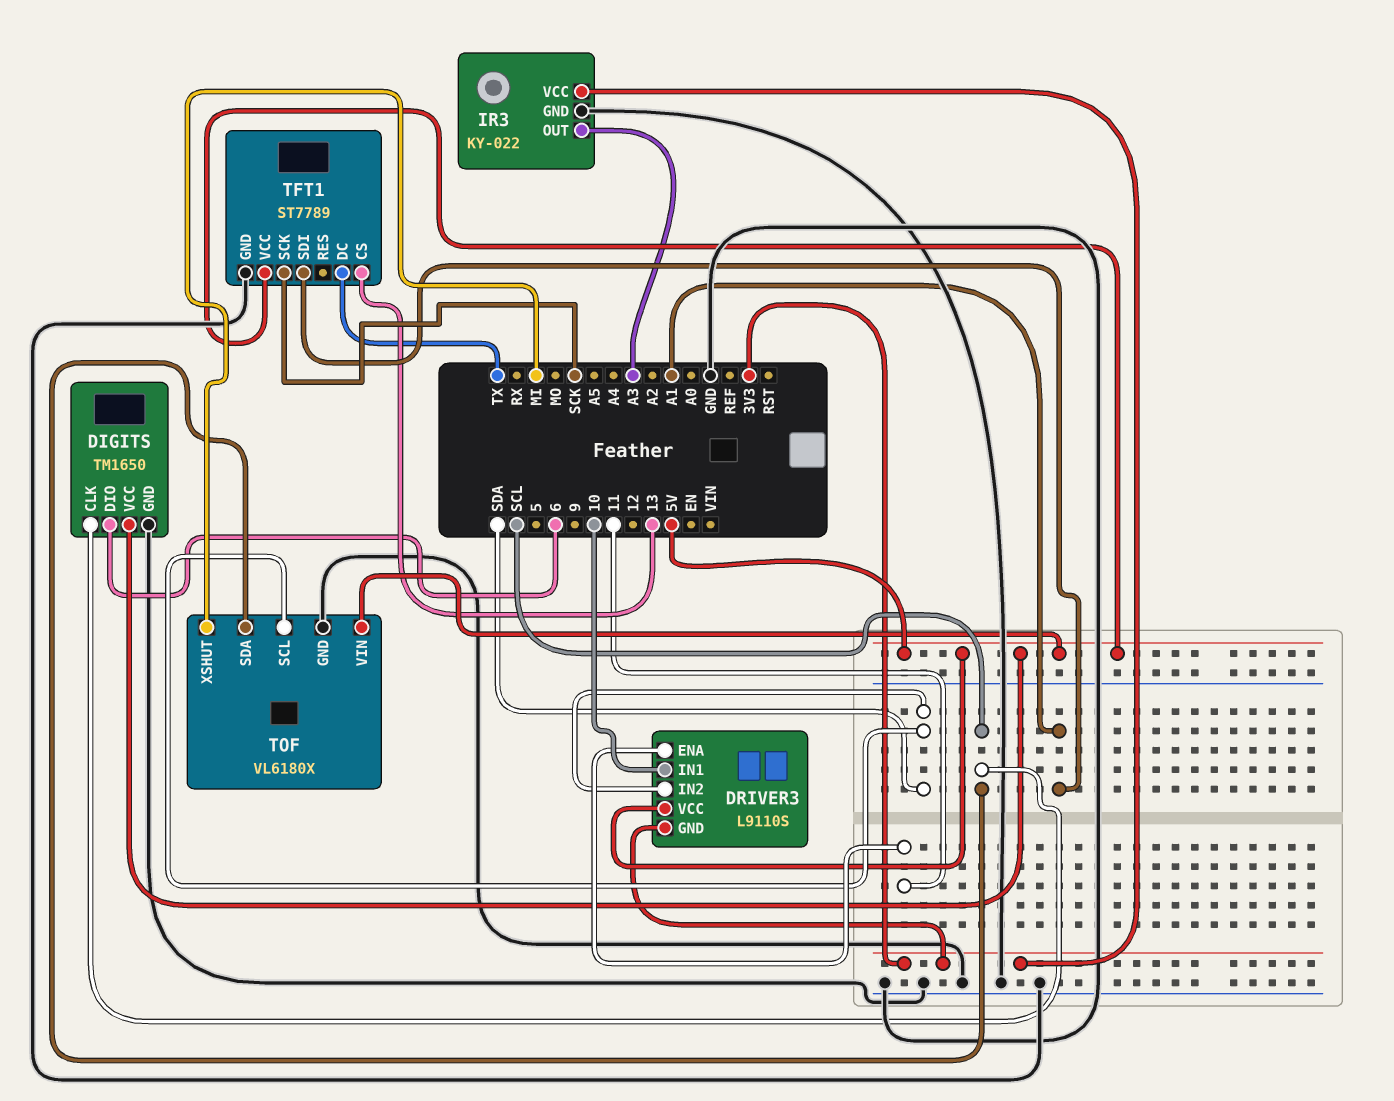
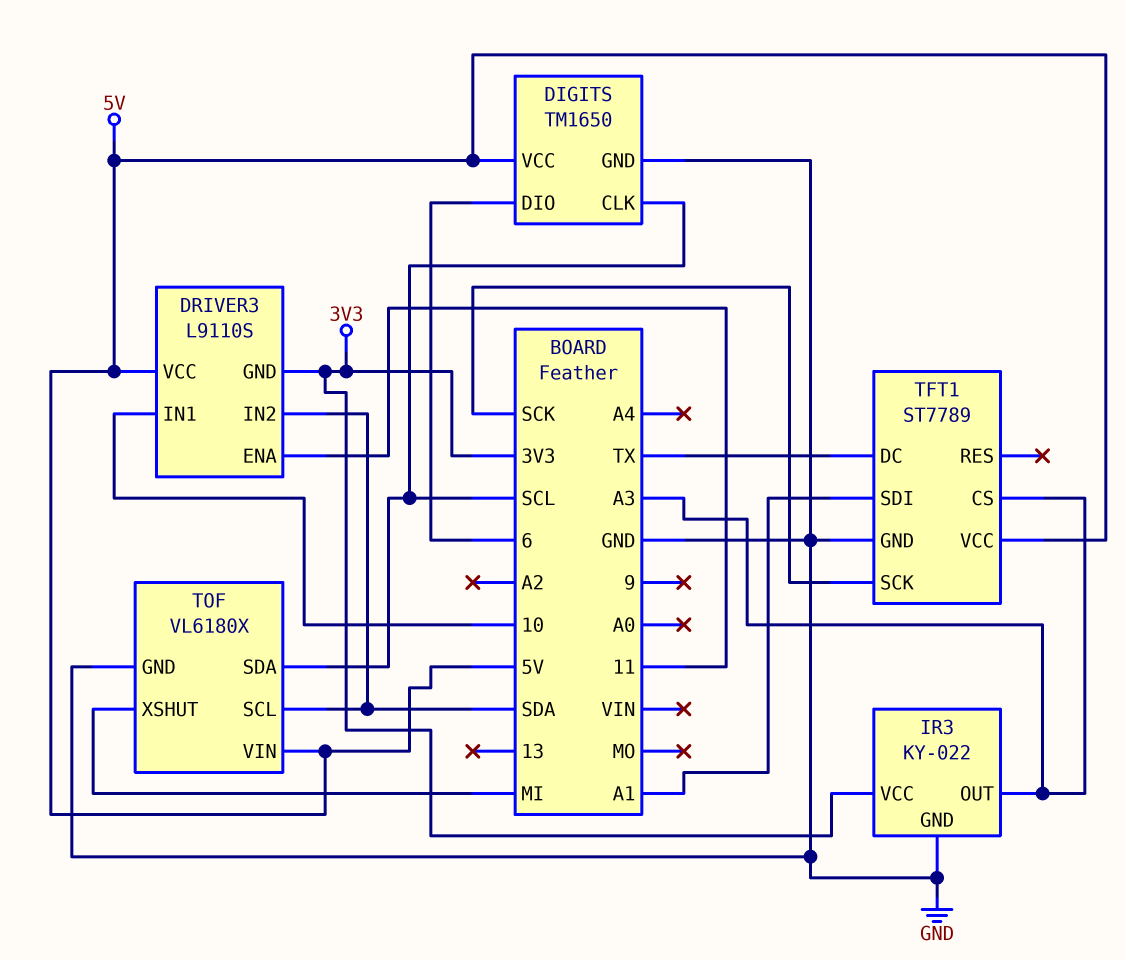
TFT1 pin CS: 13 -> A3

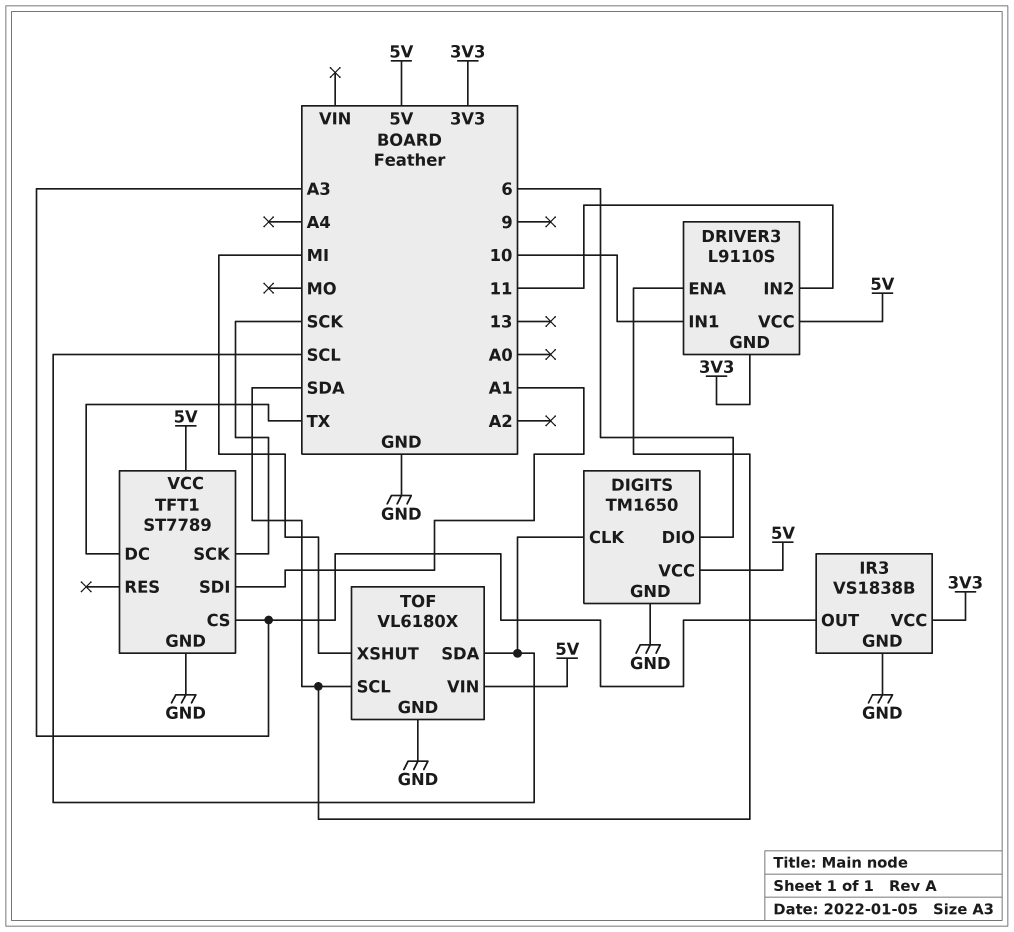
DRIVER3 pin ENA: 11 -> SDA
DRIVER3 pin IN2: SDA -> 11
IR3: KY-022 -> VS1838B

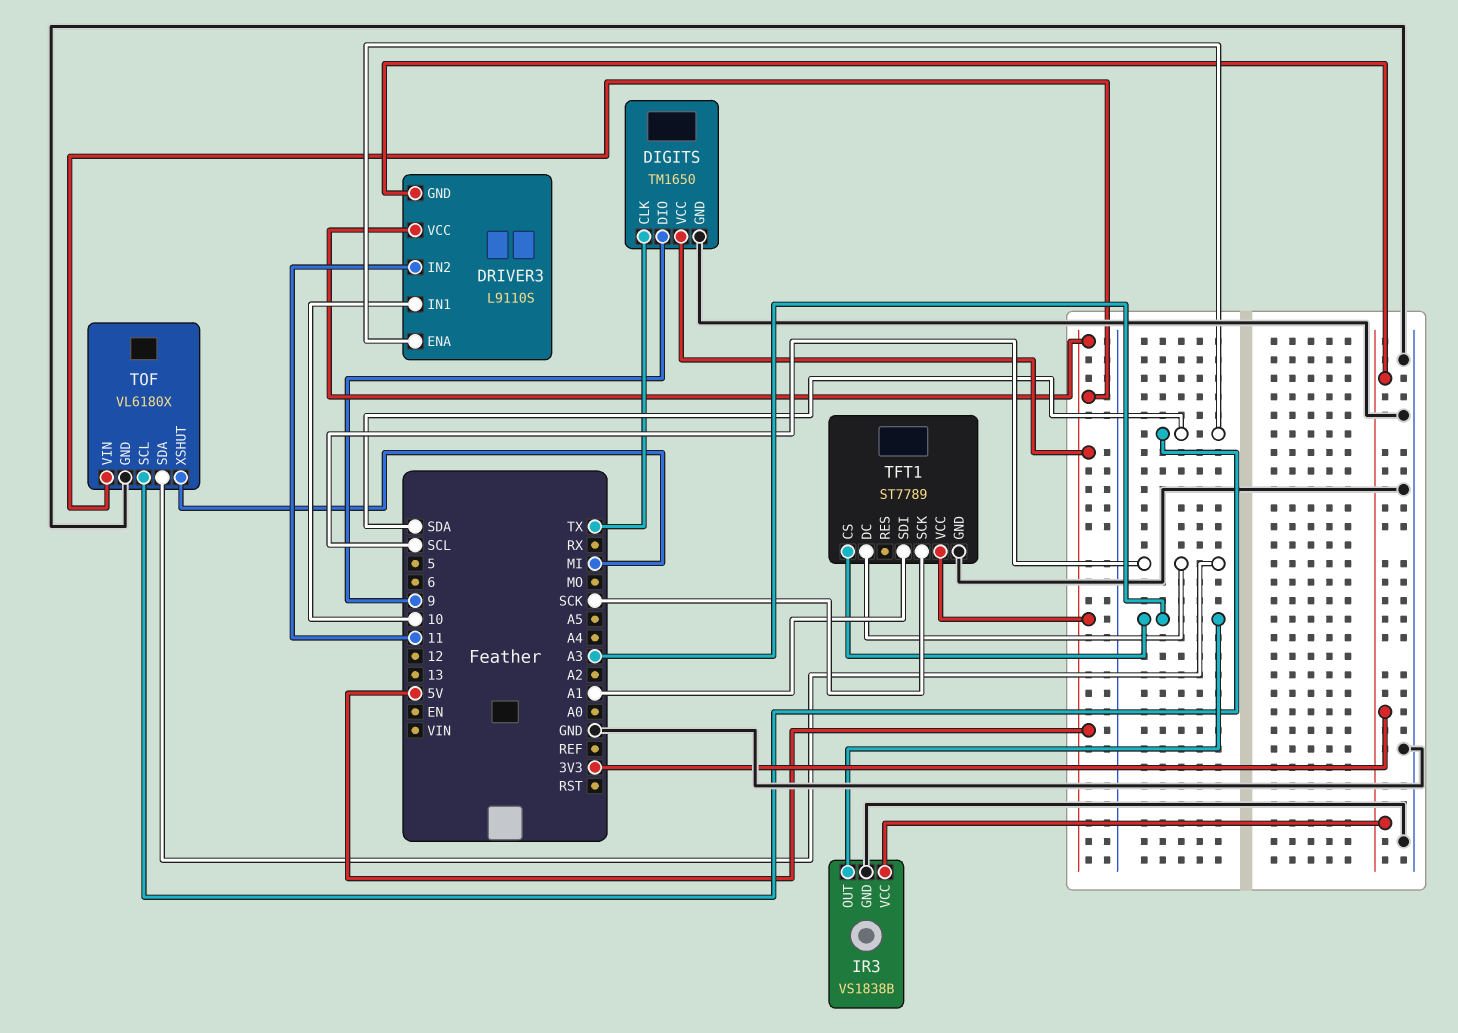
DIGITS pin CLK: SCL -> TX
DIGITS pin DIO: 6 -> 9
TFT1 pin DC: TX -> SCL

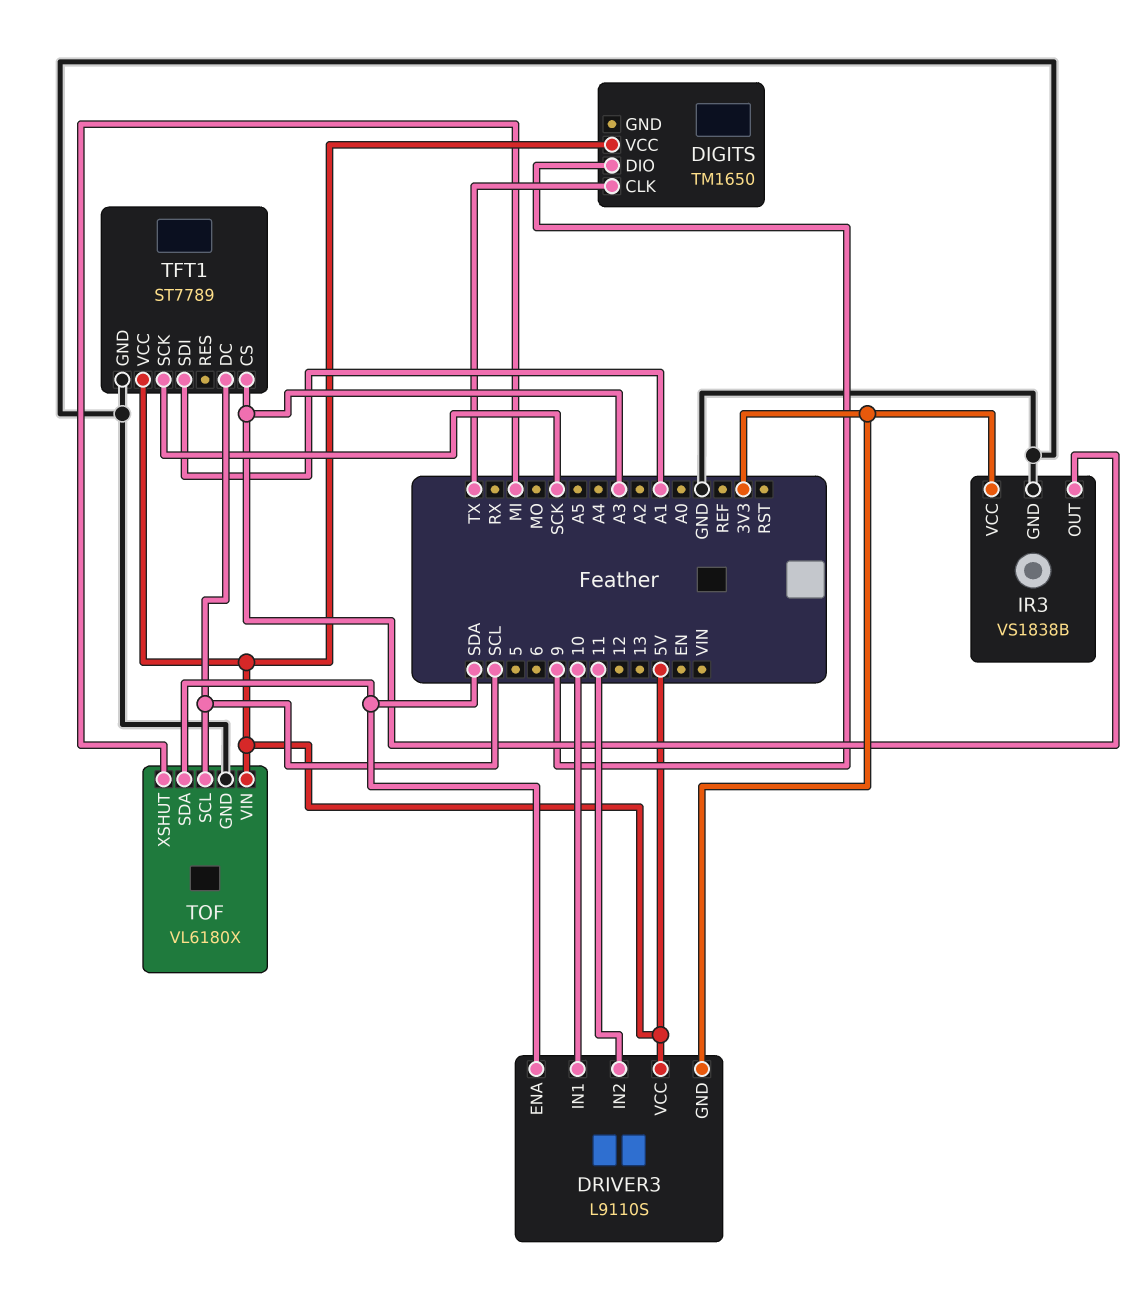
DIGITS pin GND: GND -> none
TOF pin SCL: SDA -> SCL
TOF pin SDA: SCL -> SDA

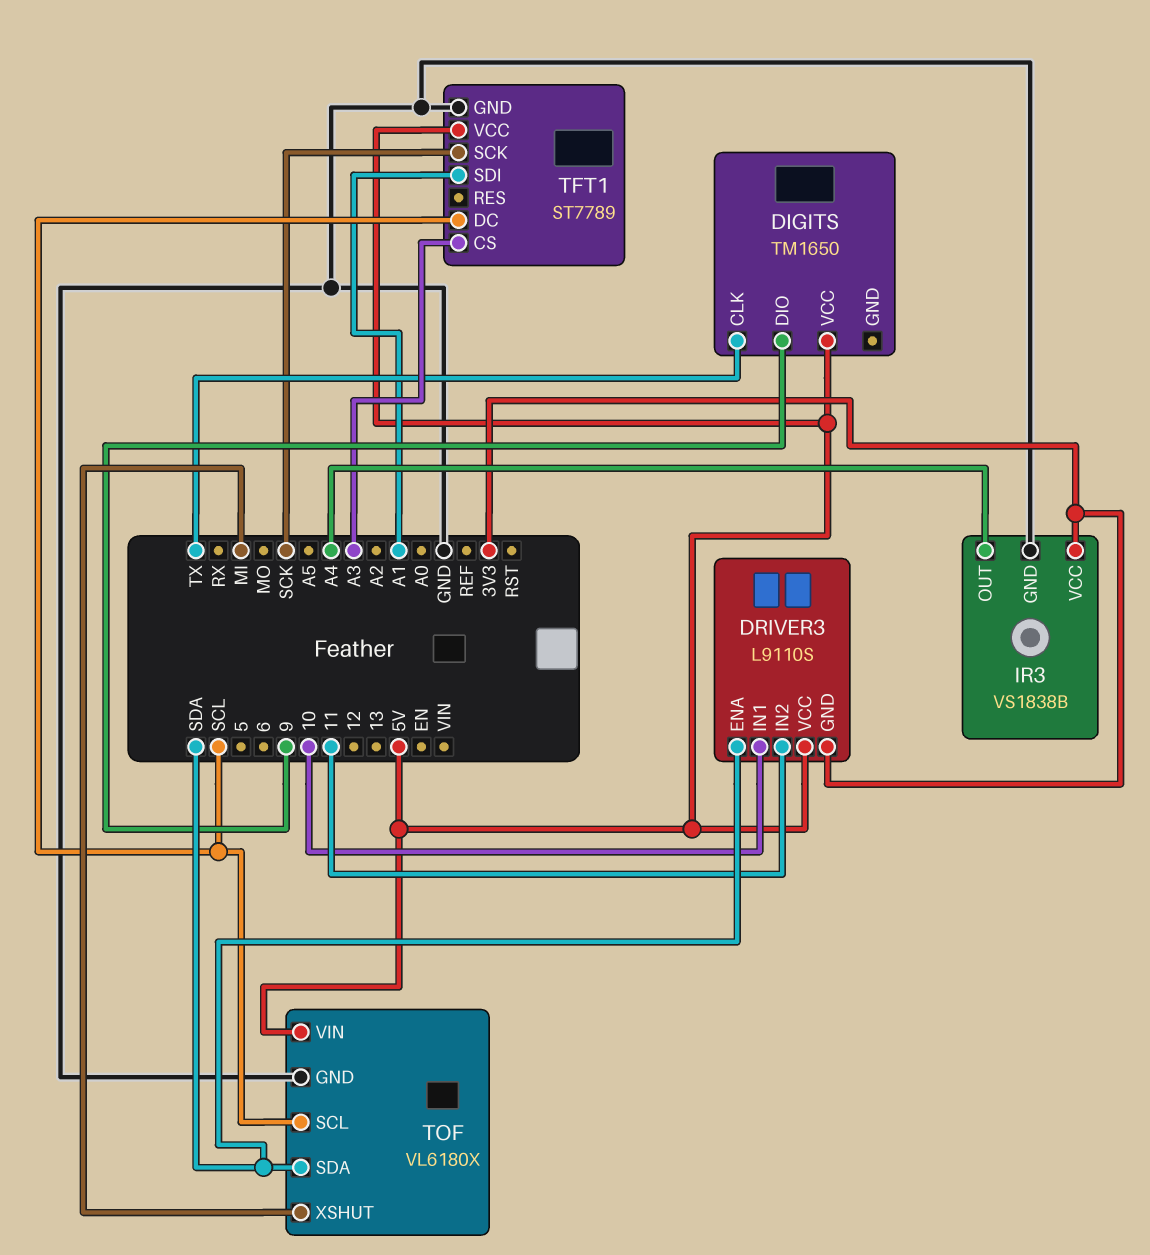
IR3 pin OUT: A3 -> A4

